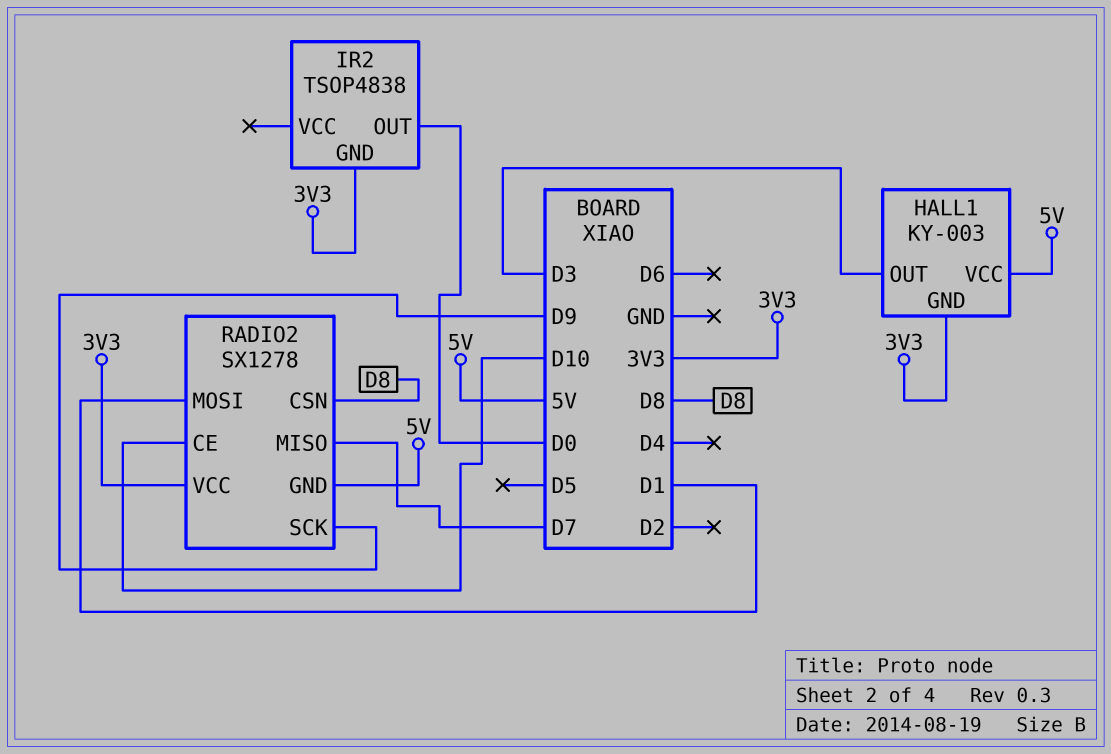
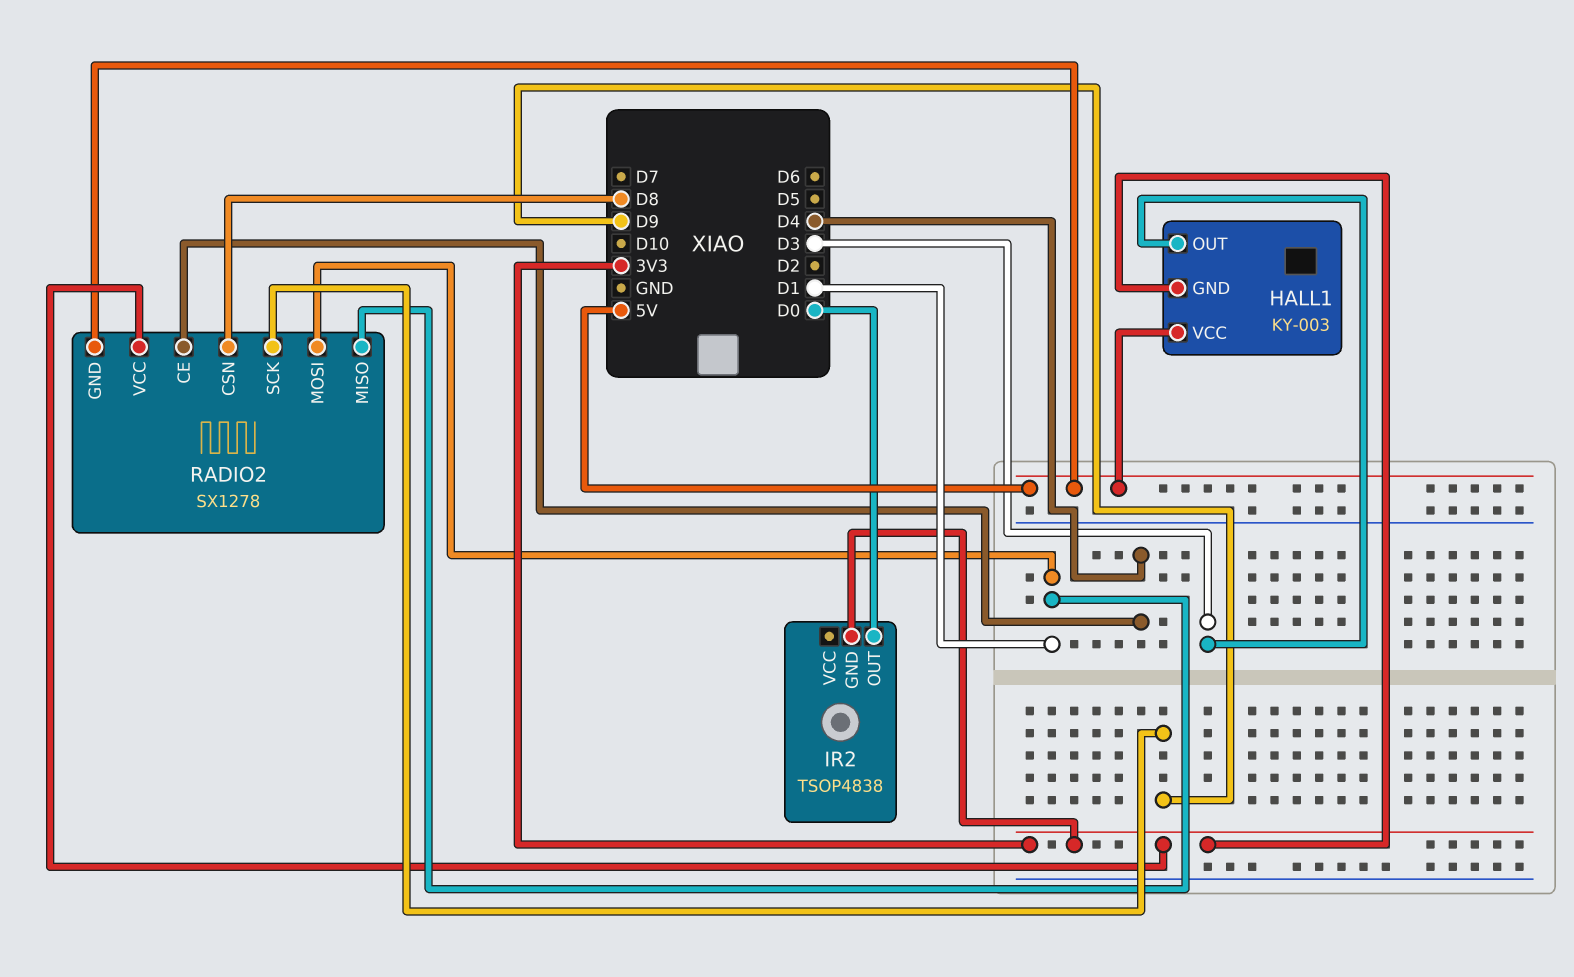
RADIO2 pin CE: D10 -> D4
RADIO2 pin MISO: D7 -> D1

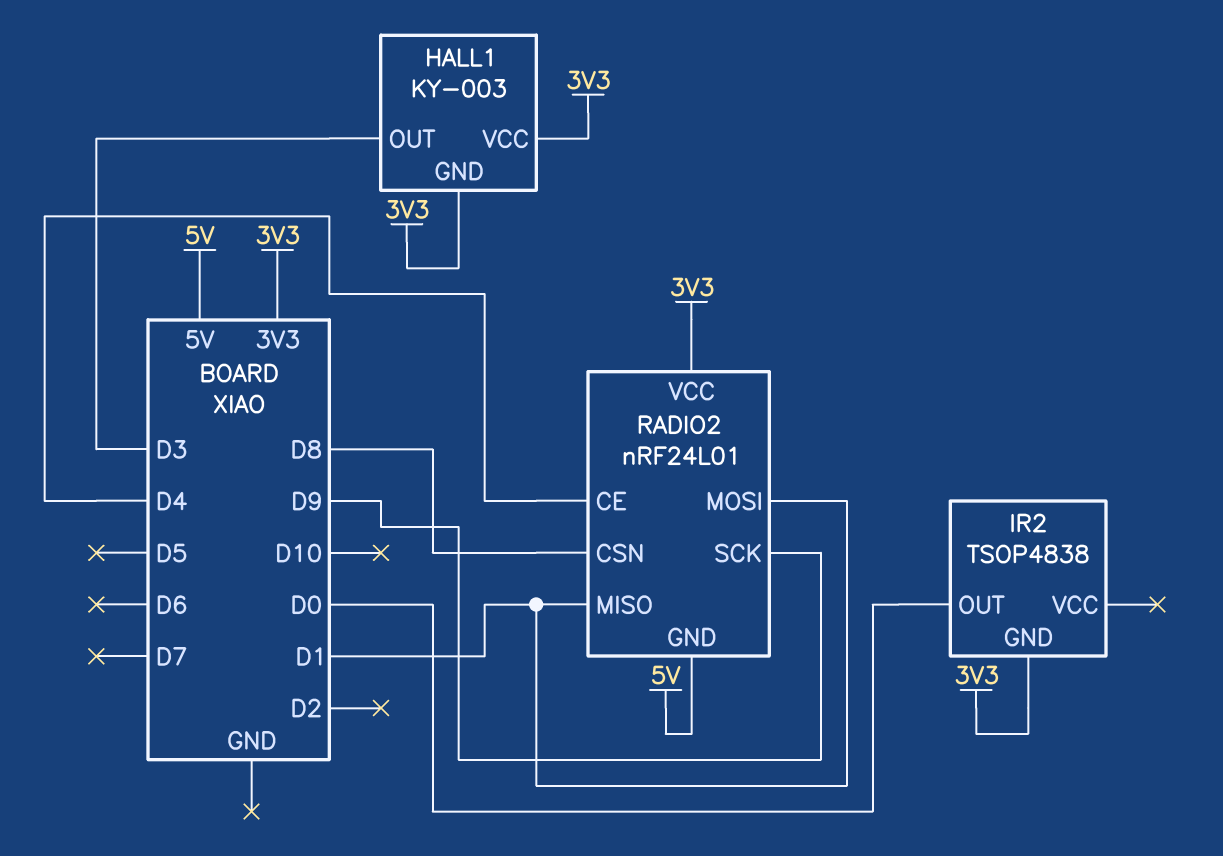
HALL1 pin VCC: 5V -> 3V3
RADIO2: SX1278 -> nRF24L01

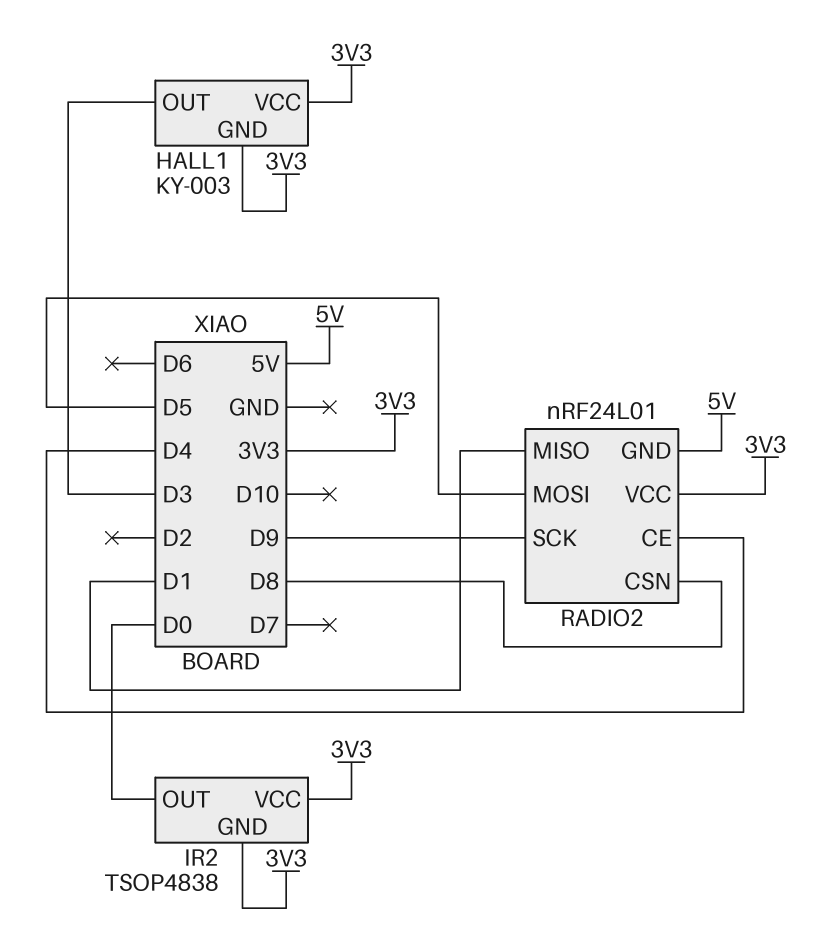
IR2 pin VCC: none -> 3V3
RADIO2 pin MOSI: D1 -> D5

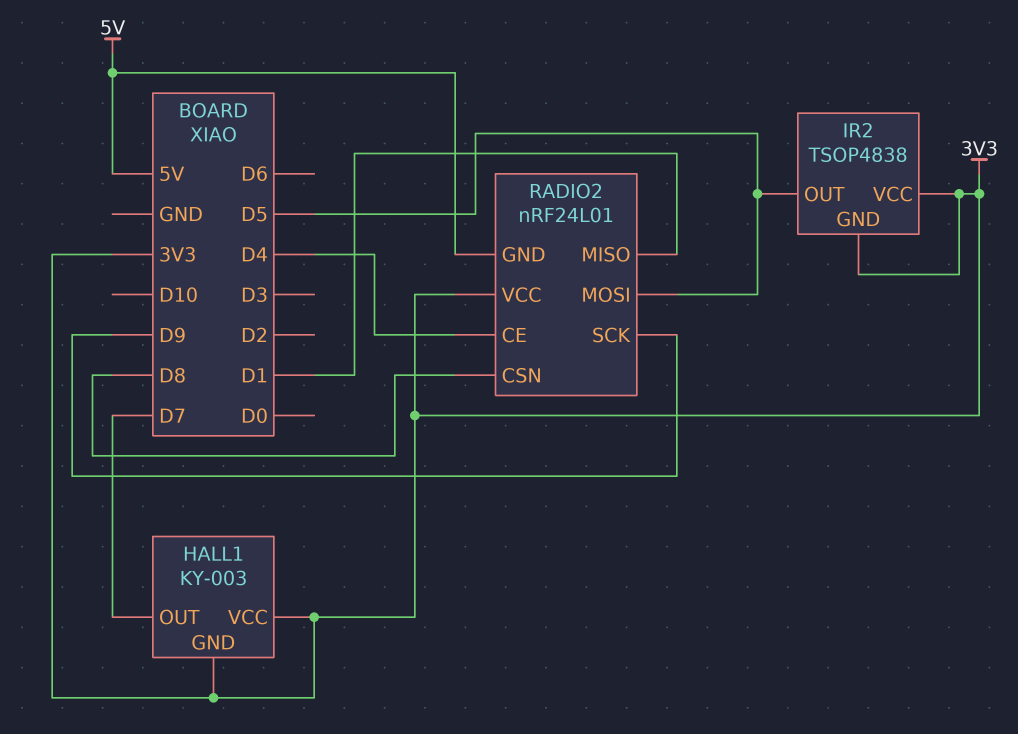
HALL1 pin OUT: D3 -> D7
IR2 pin OUT: D0 -> D5

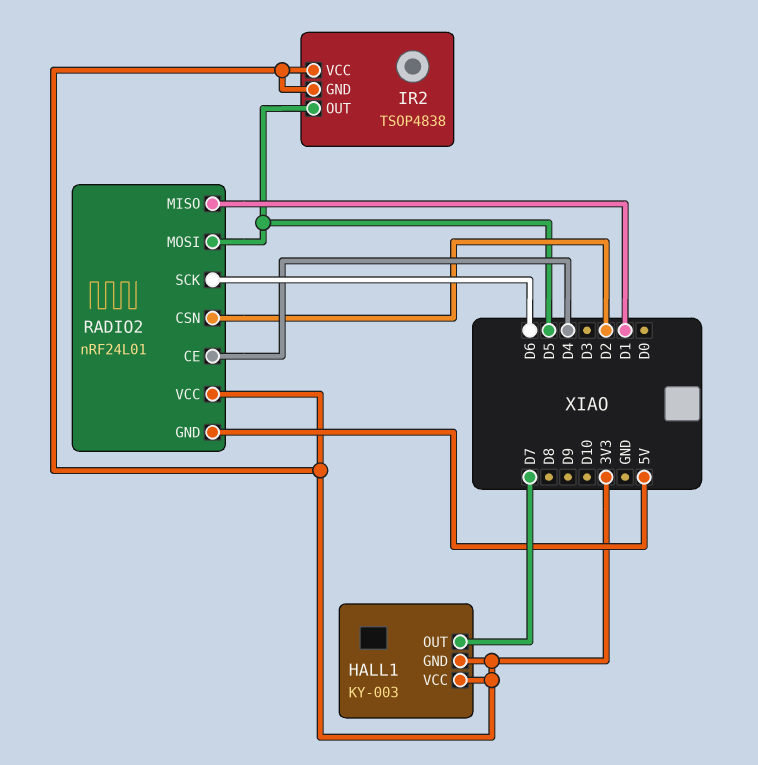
RADIO2 pin CSN: D8 -> D2
RADIO2 pin SCK: D9 -> D6

